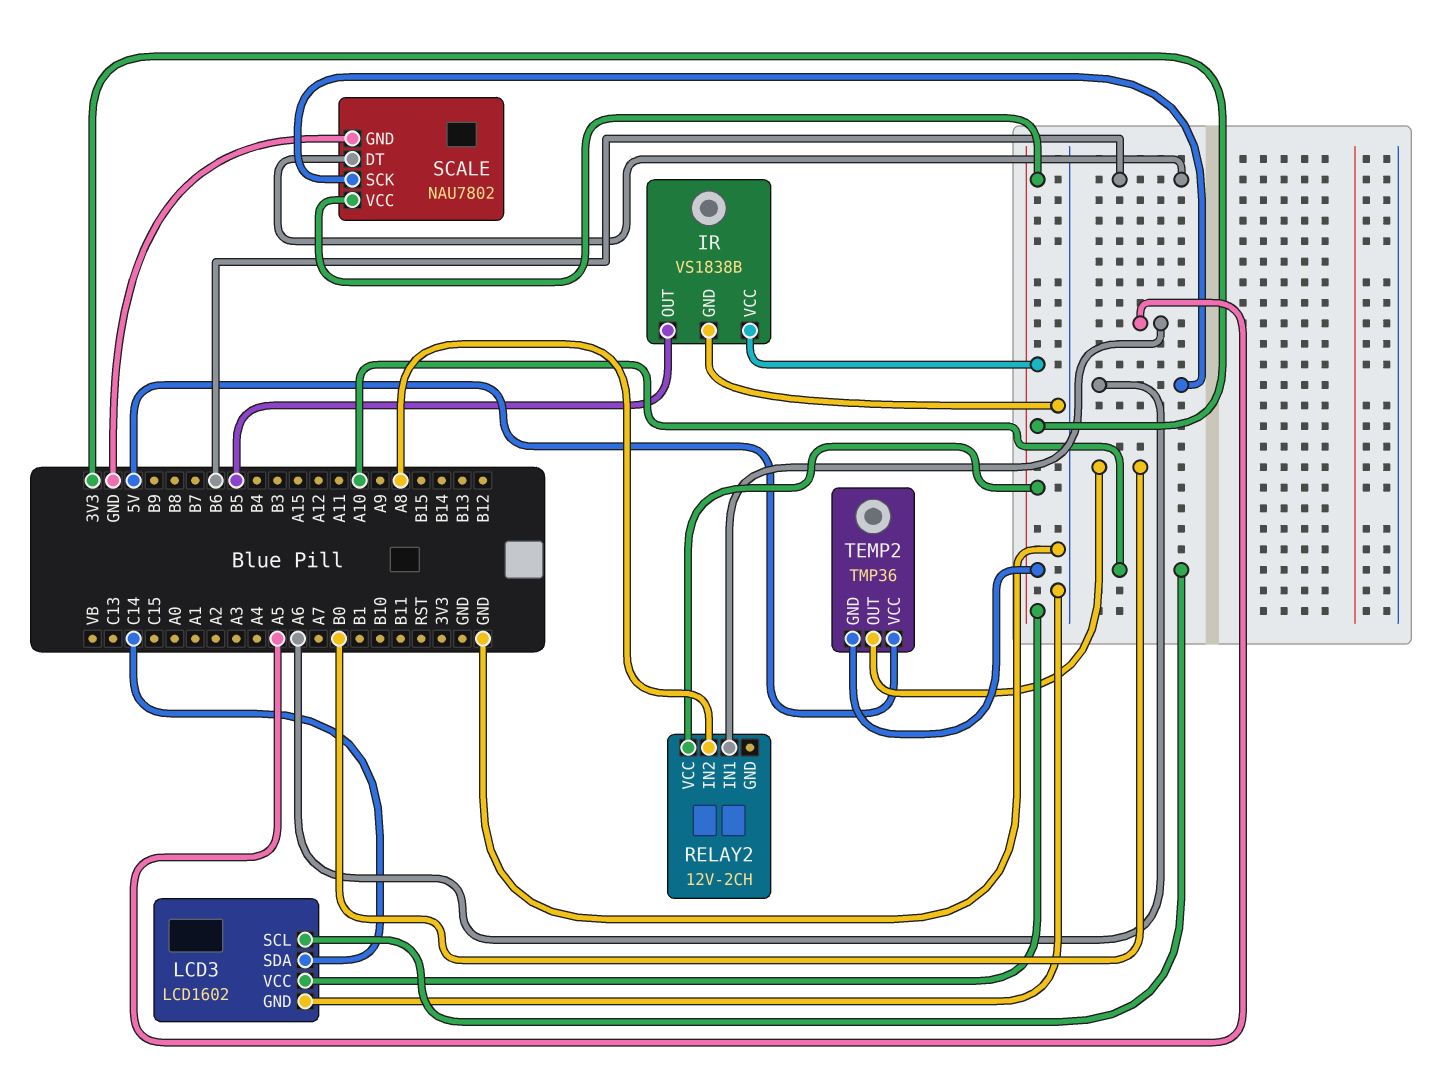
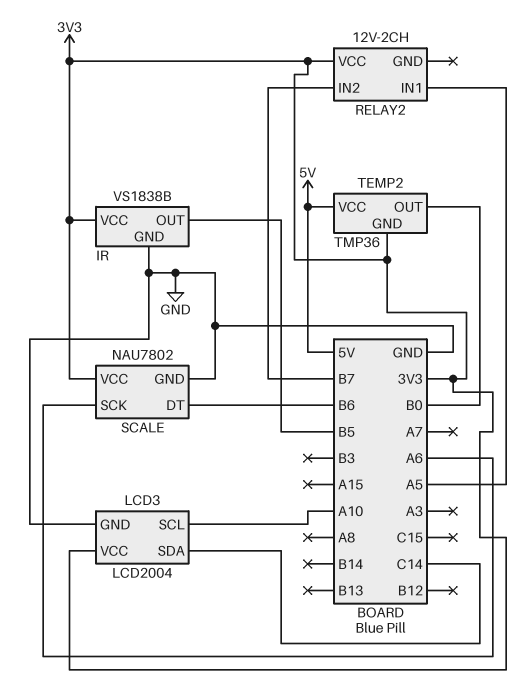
LCD3: LCD1602 -> LCD2004
RELAY2 pin IN2: A8 -> B7

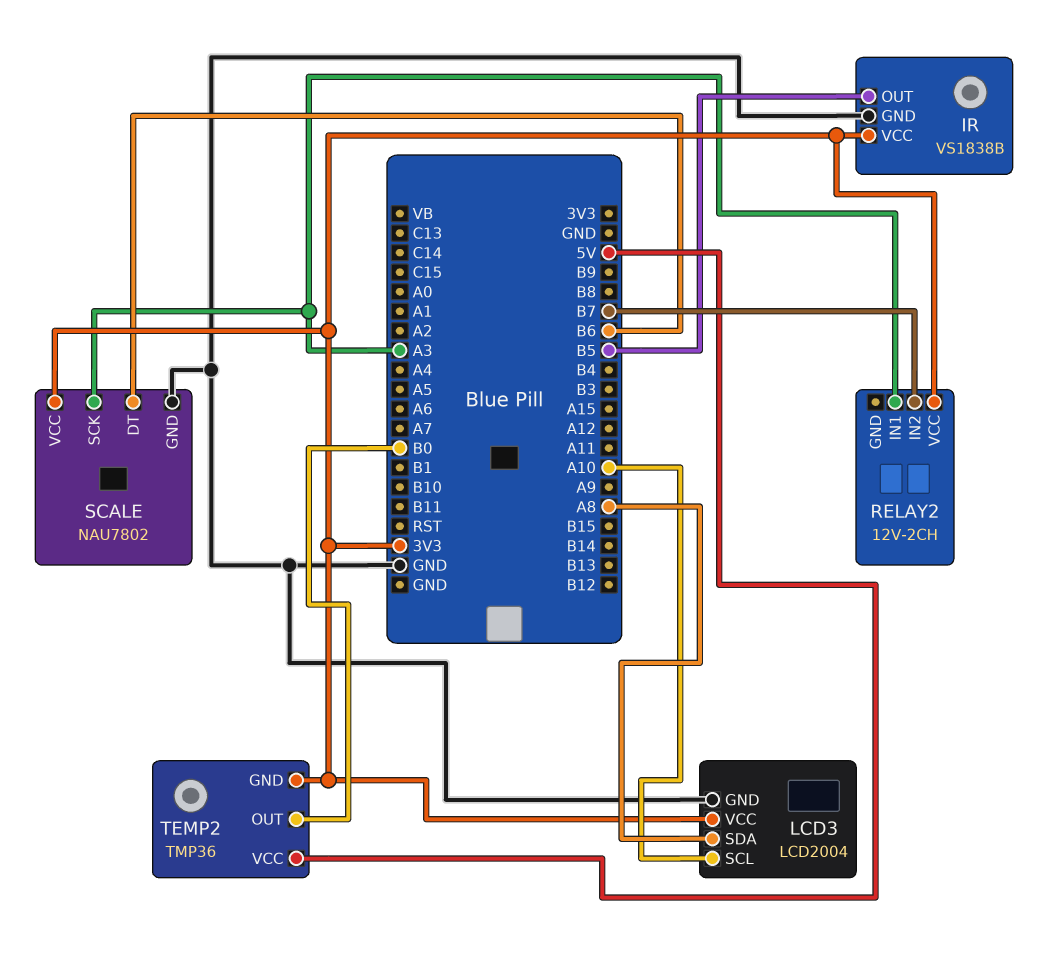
LCD3 pin SDA: C14 -> A8
RELAY2 pin IN1: A5 -> A3
SCALE pin SCK: A6 -> A3

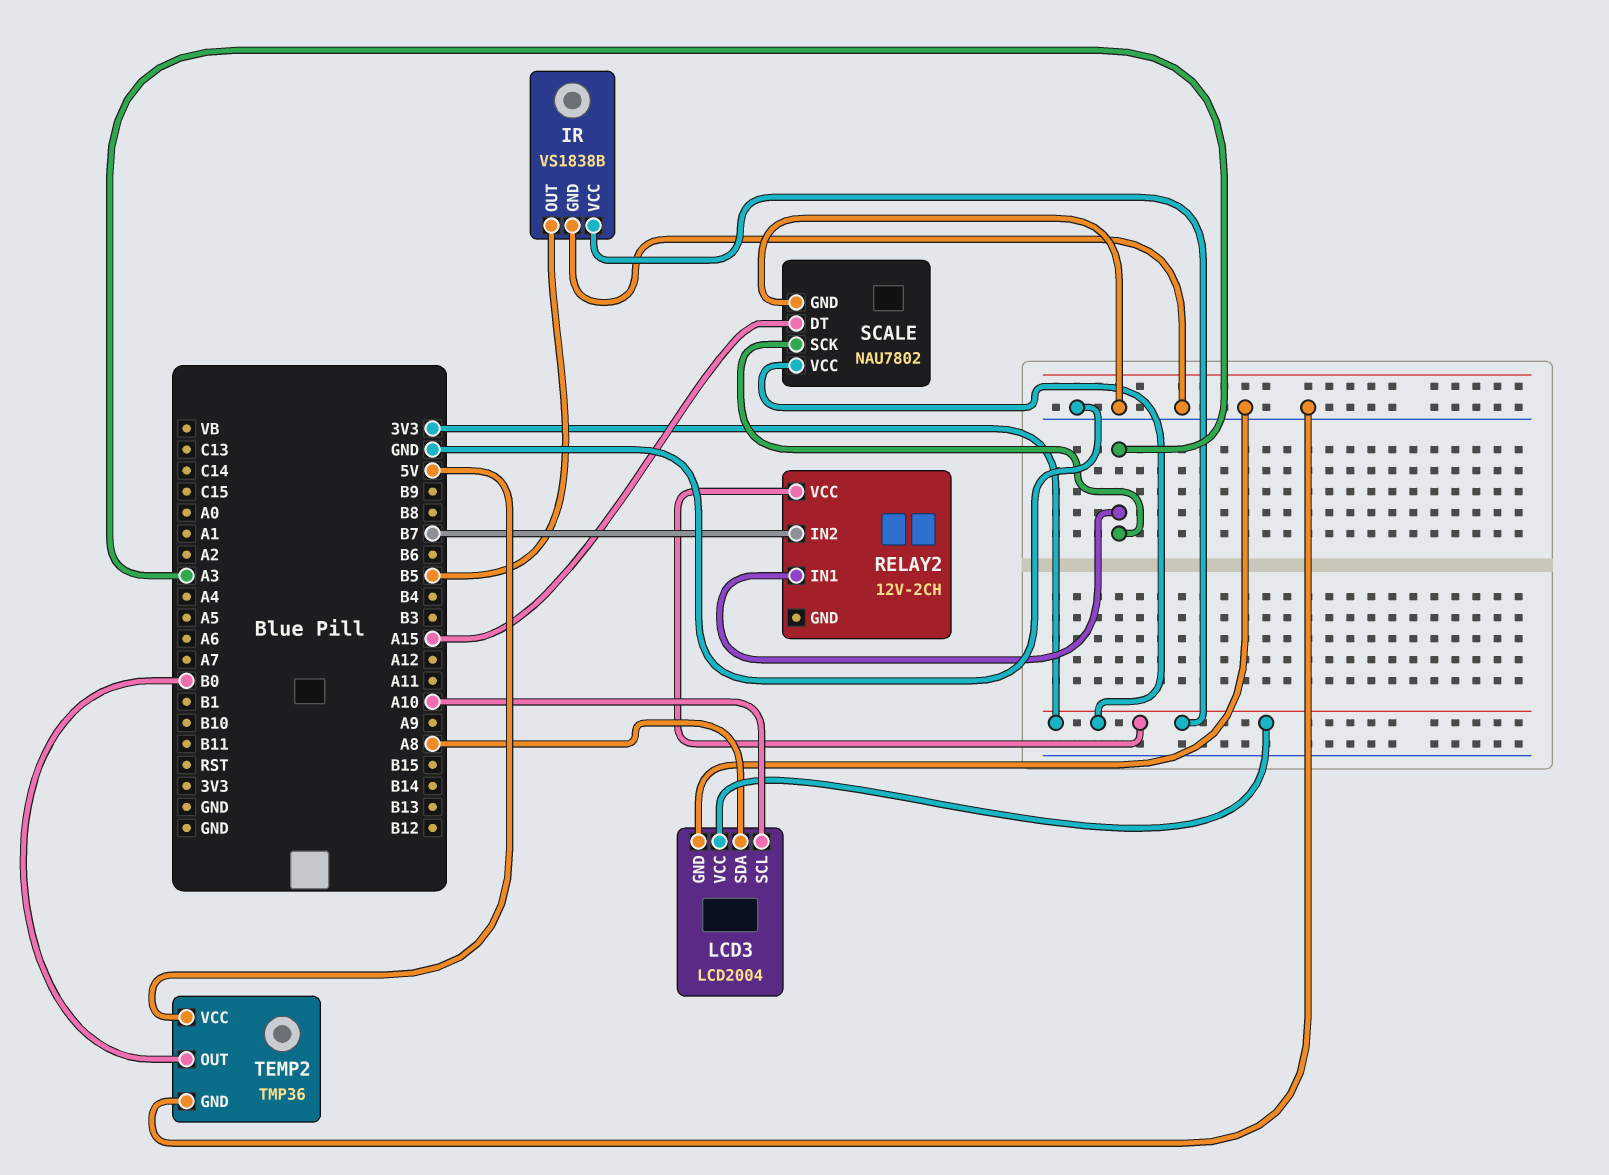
SCALE pin DT: B6 -> A15
TEMP2 pin GND: 3V3 -> GND

